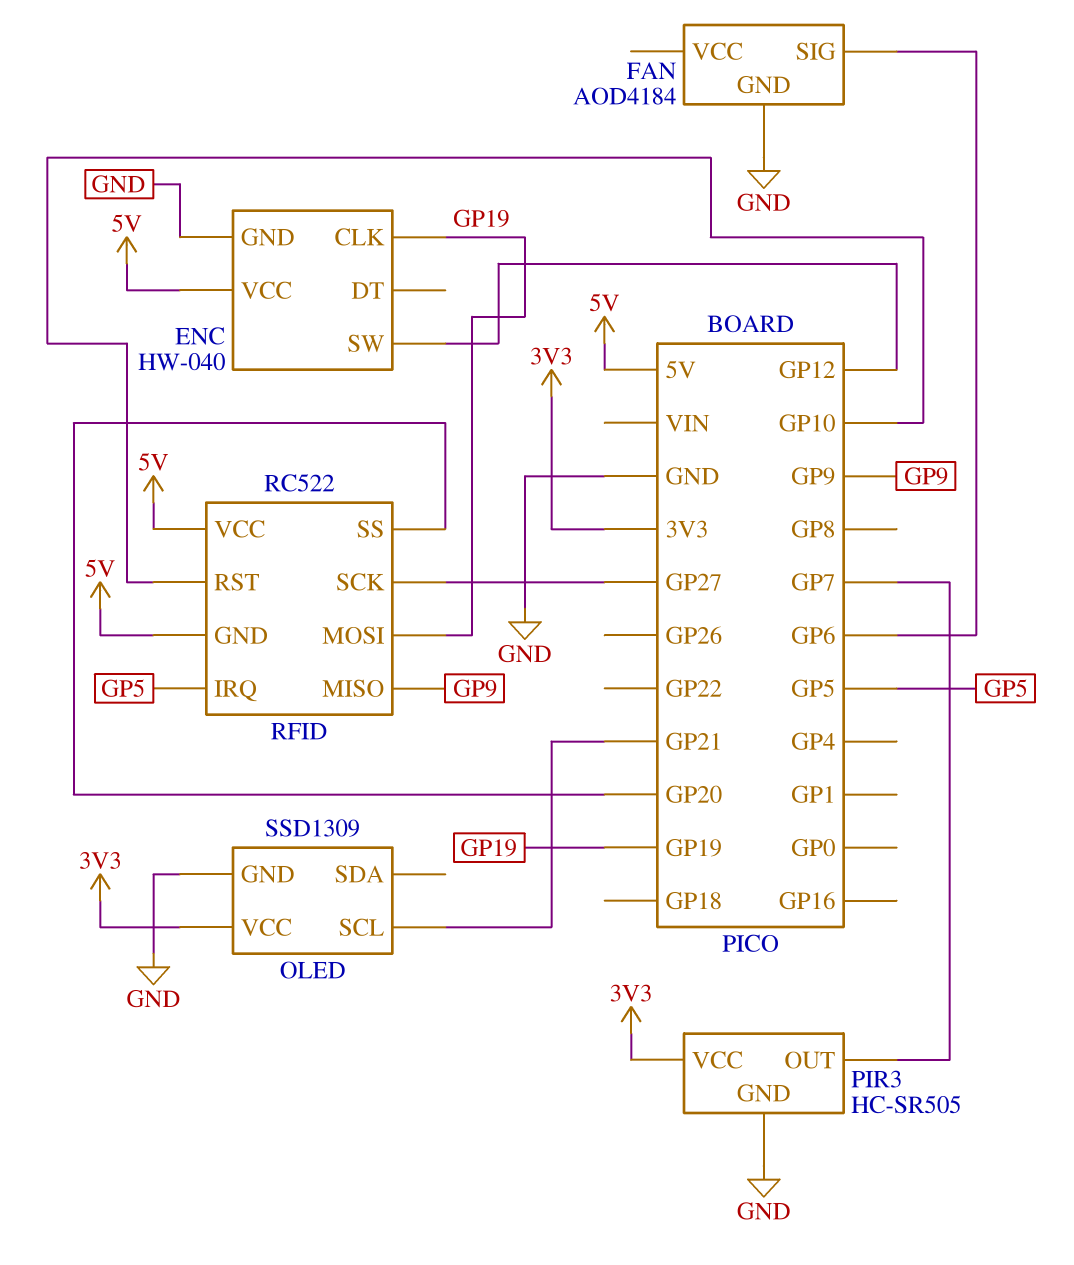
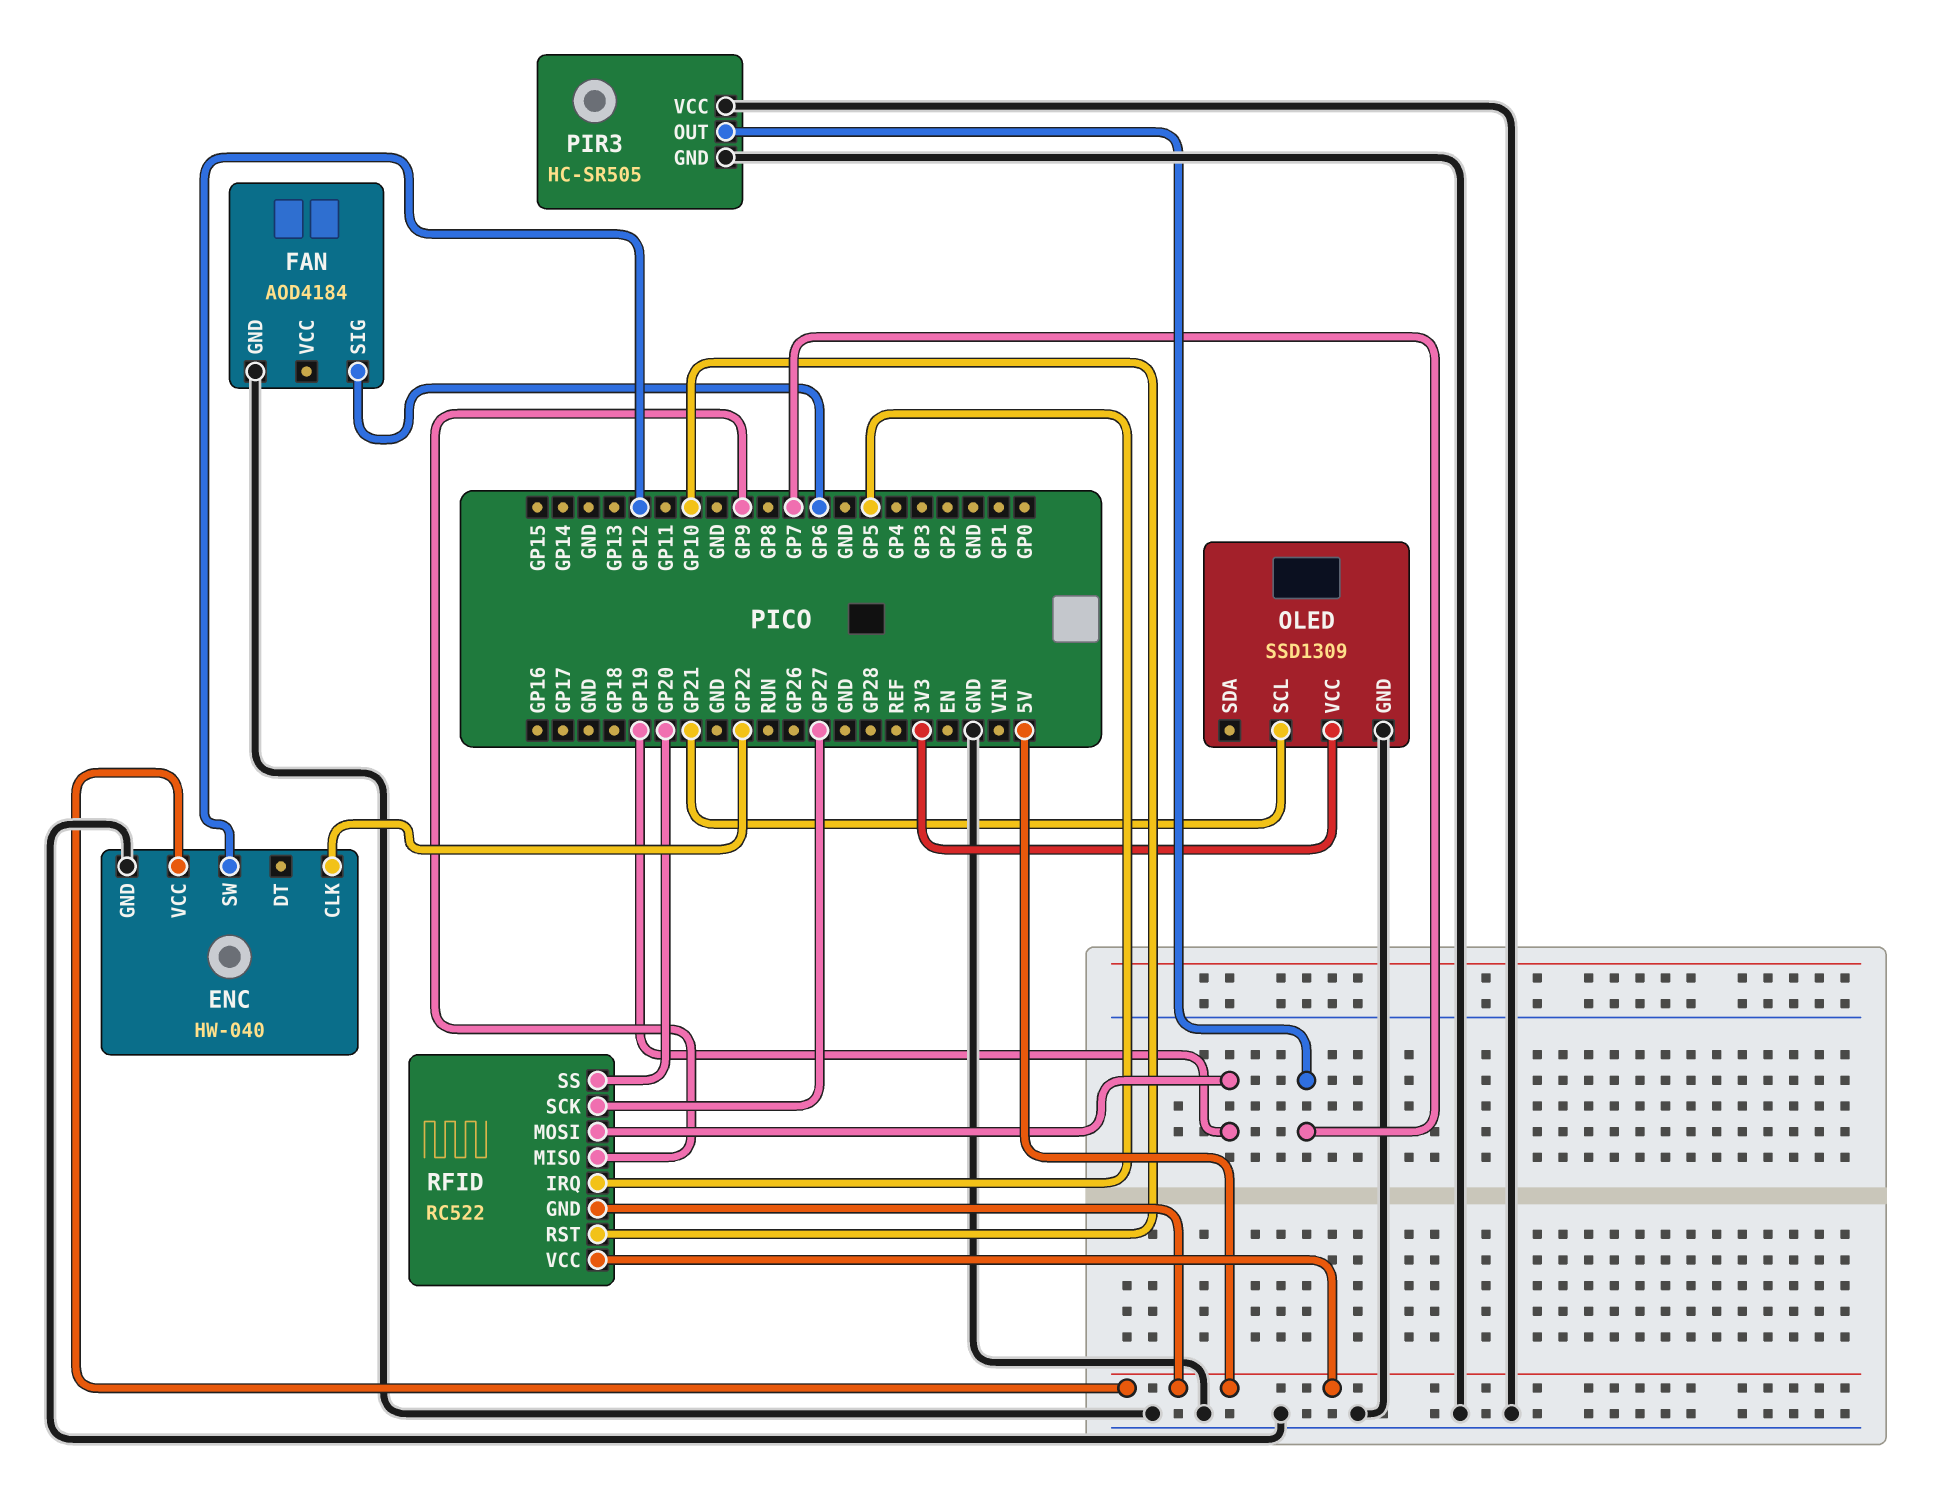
ENC pin CLK: GP19 -> GP22
PIR3 pin VCC: 3V3 -> GND

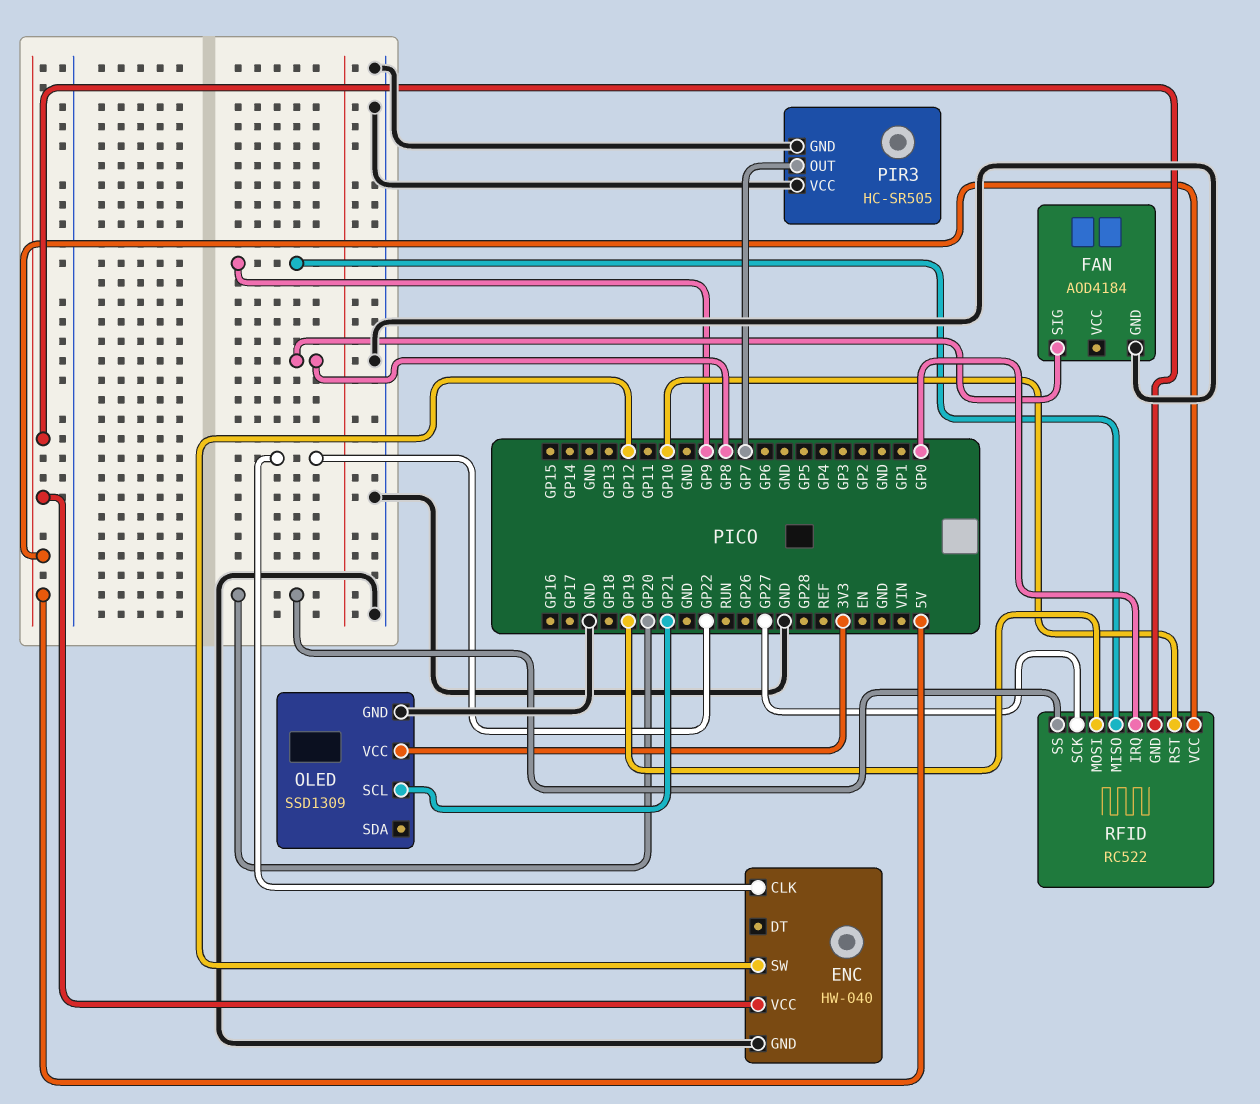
FAN pin SIG: GP6 -> GP8
RFID pin IRQ: GP5 -> GP0

